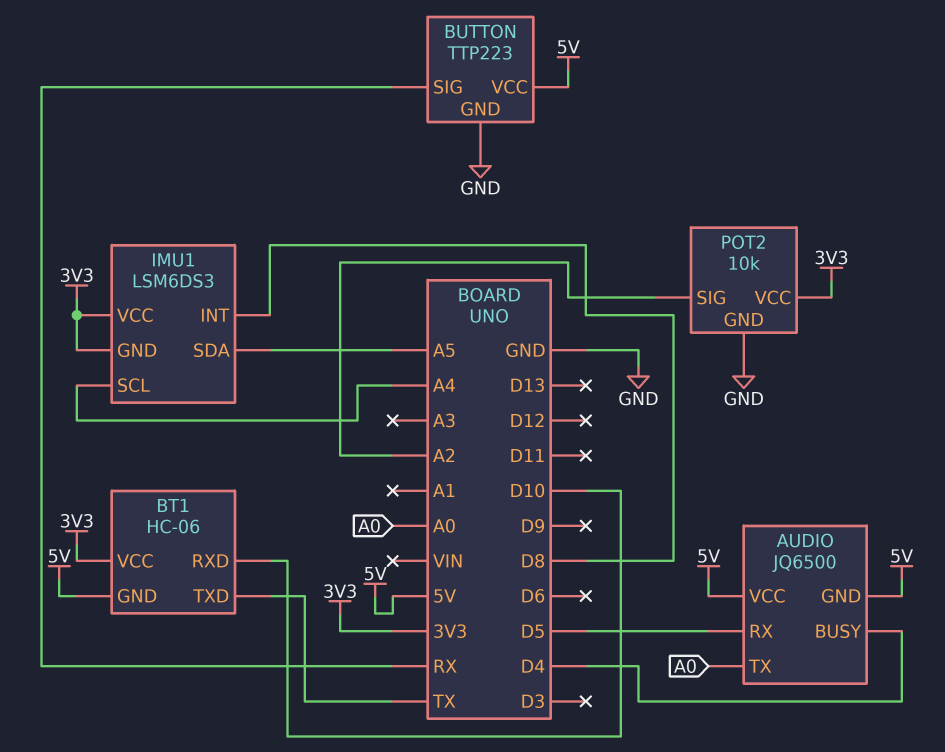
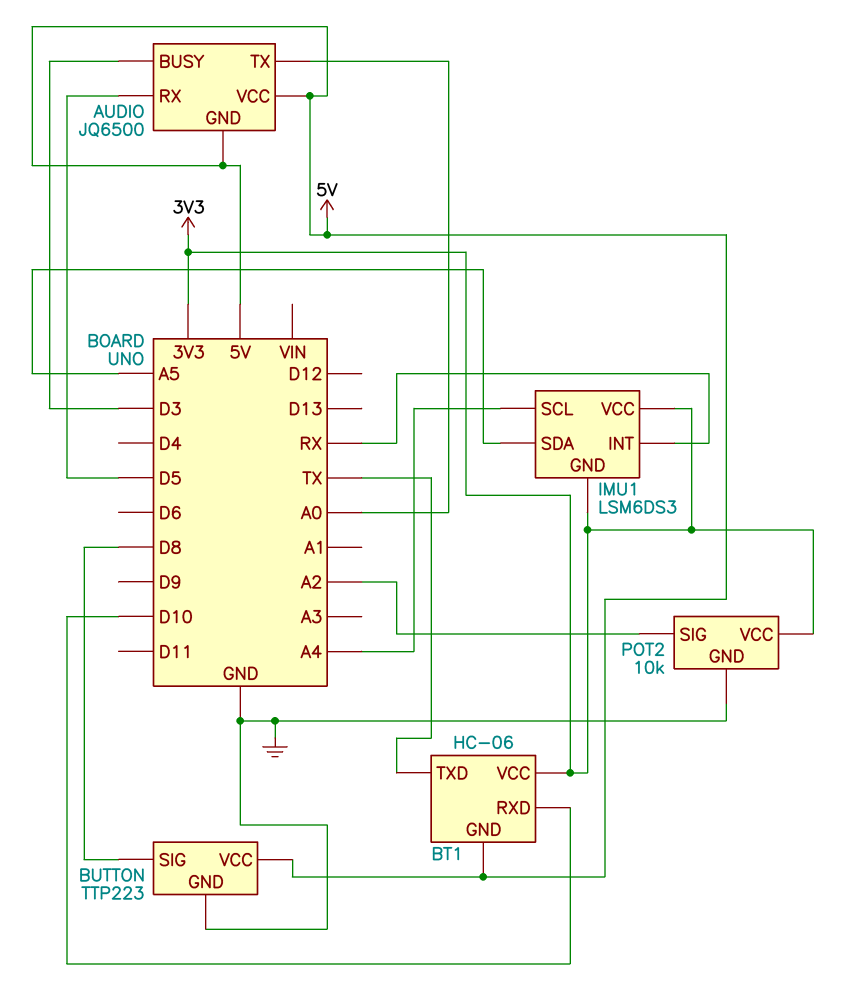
AUDIO pin BUSY: D4 -> D3
BUTTON pin SIG: RX -> D8
IMU1 pin INT: D8 -> RX

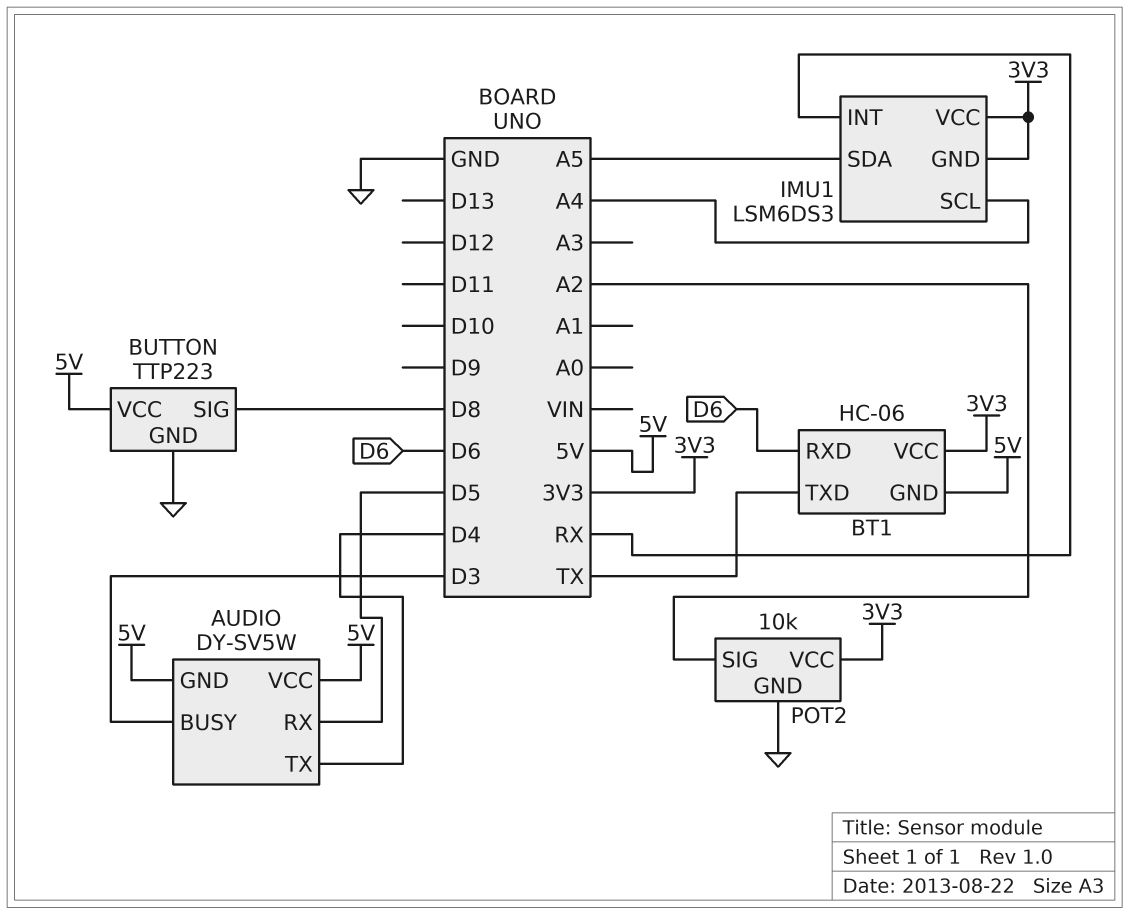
AUDIO: JQ6500 -> DY-SV5W
AUDIO pin TX: A0 -> D4
BT1 pin RXD: D10 -> D6

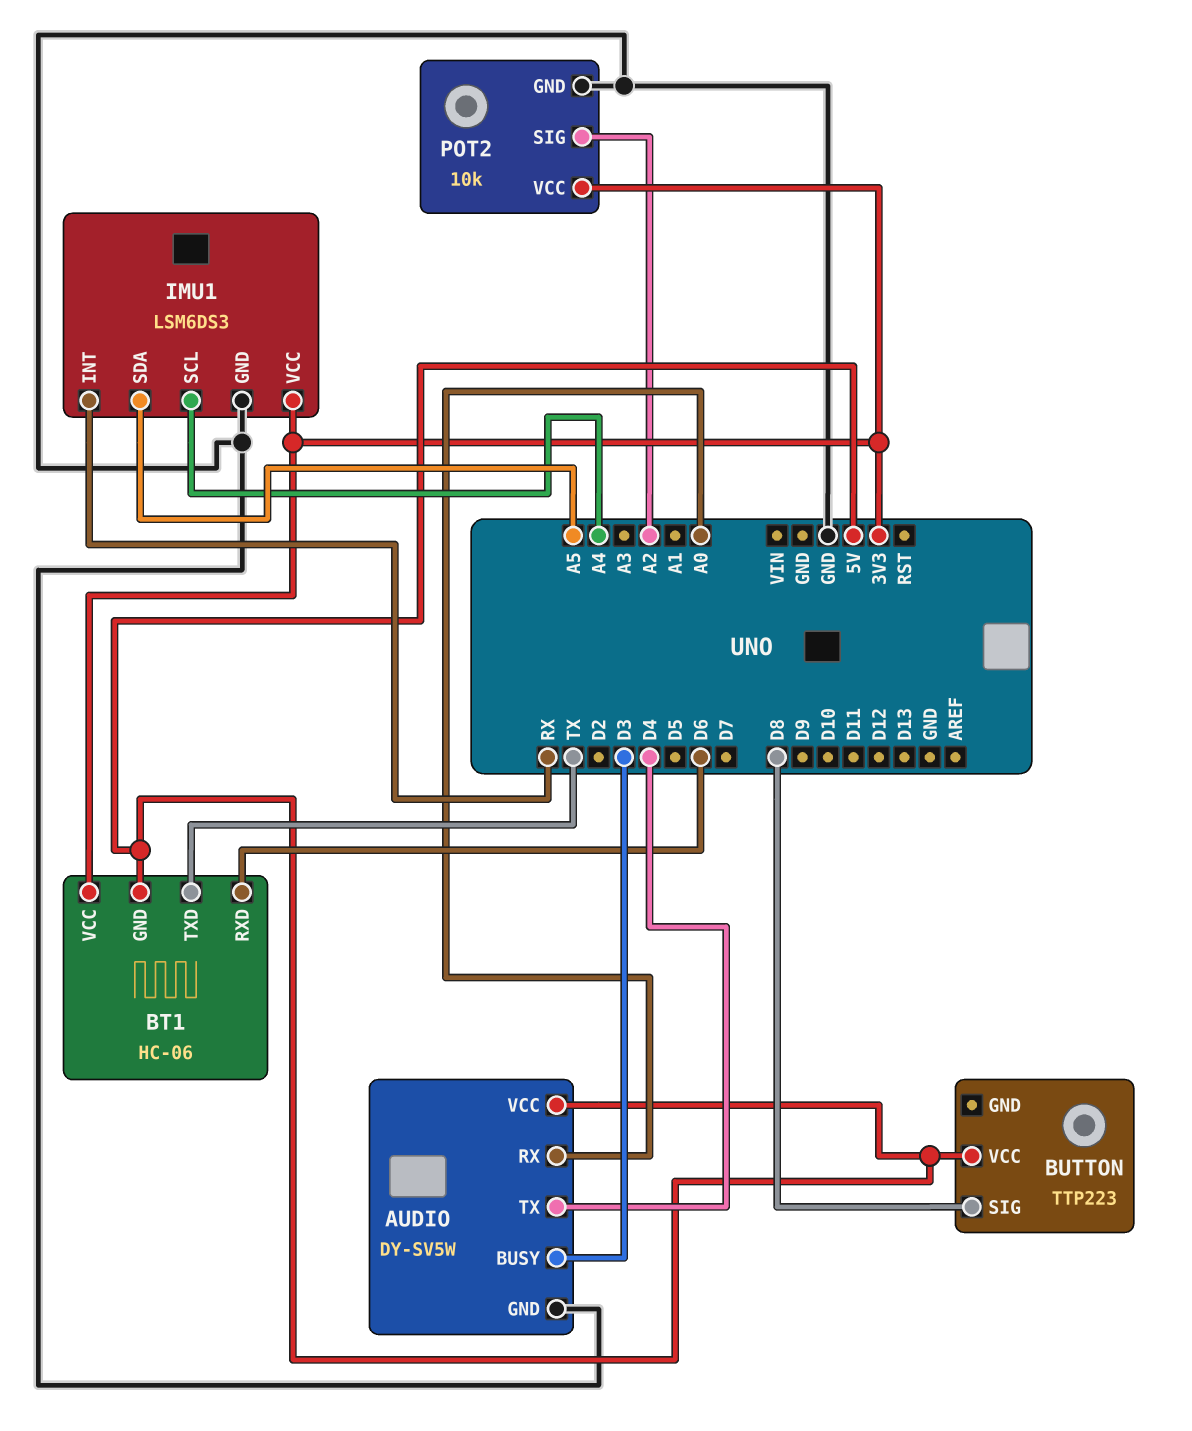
AUDIO pin GND: 5V -> GND
AUDIO pin RX: D5 -> A0
BUTTON pin GND: GND -> none
IMU1 pin GND: 3V3 -> GND

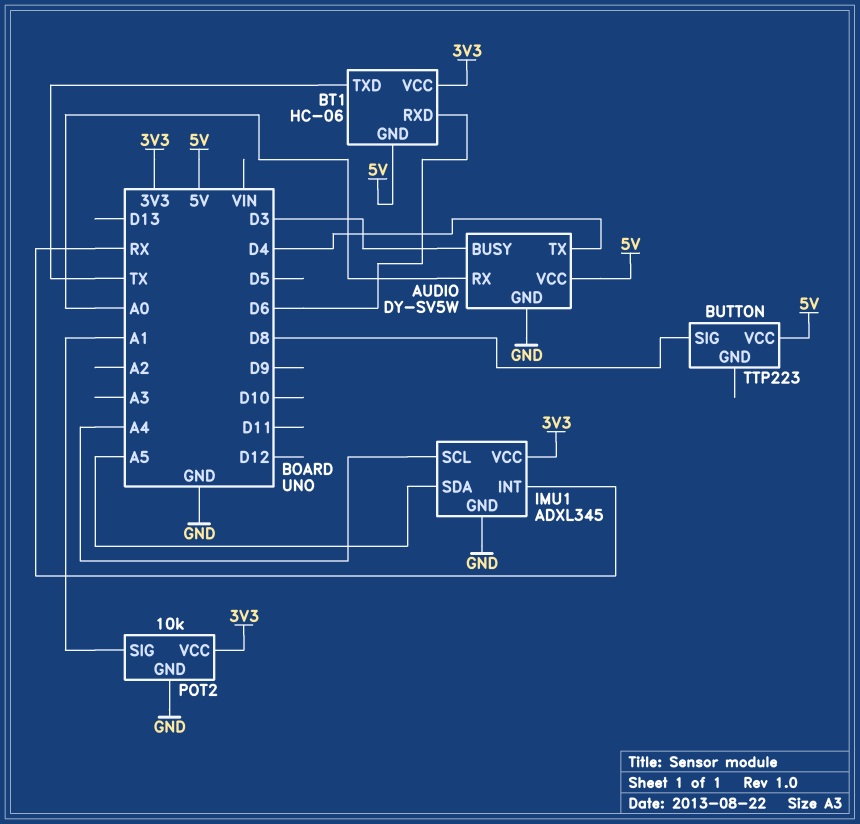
IMU1: LSM6DS3 -> ADXL345
POT2 pin SIG: A2 -> A1

